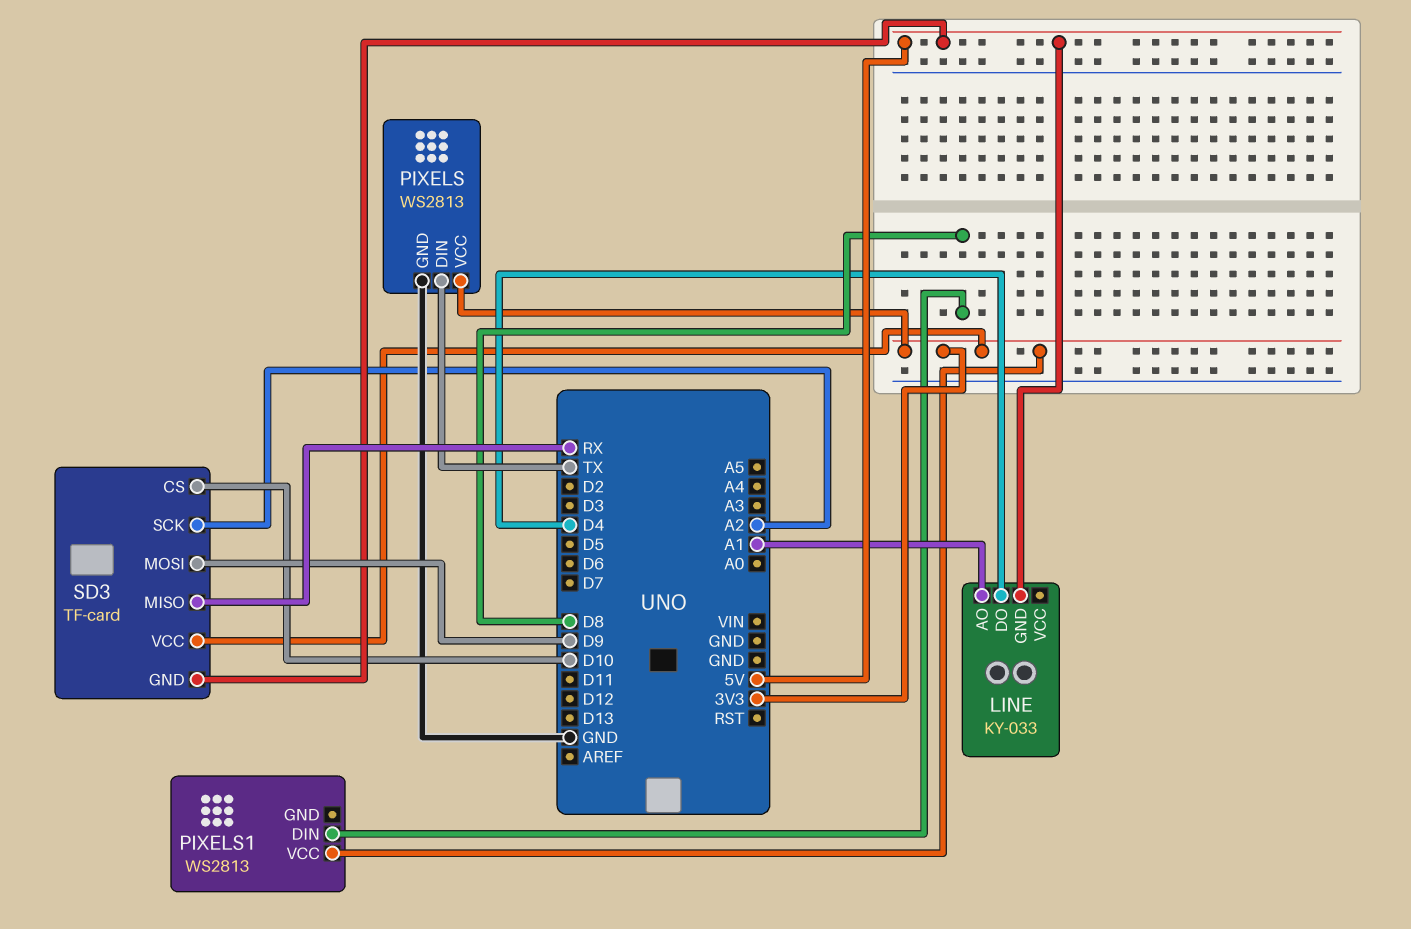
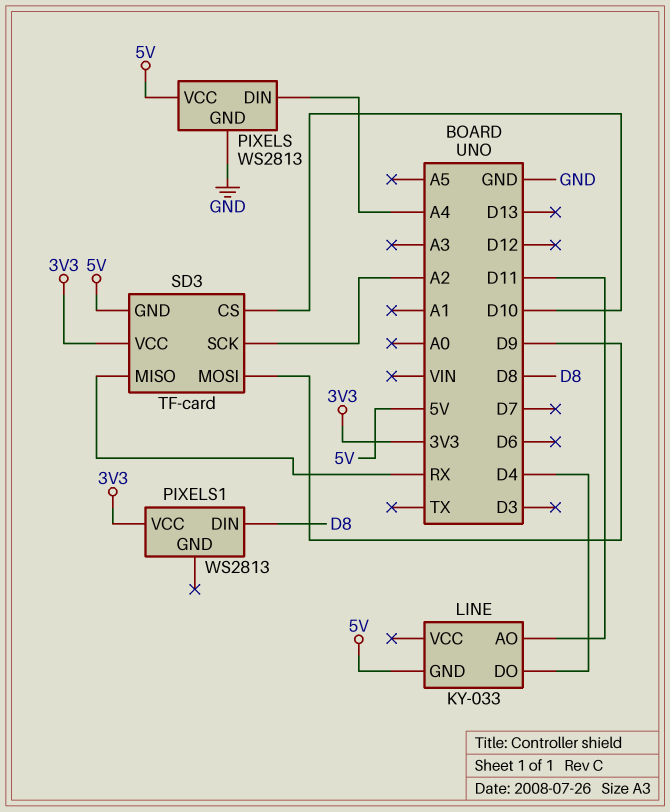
LINE pin AO: A1 -> D11
PIXELS pin DIN: TX -> A4
PIXELS pin VCC: 3V3 -> 5V

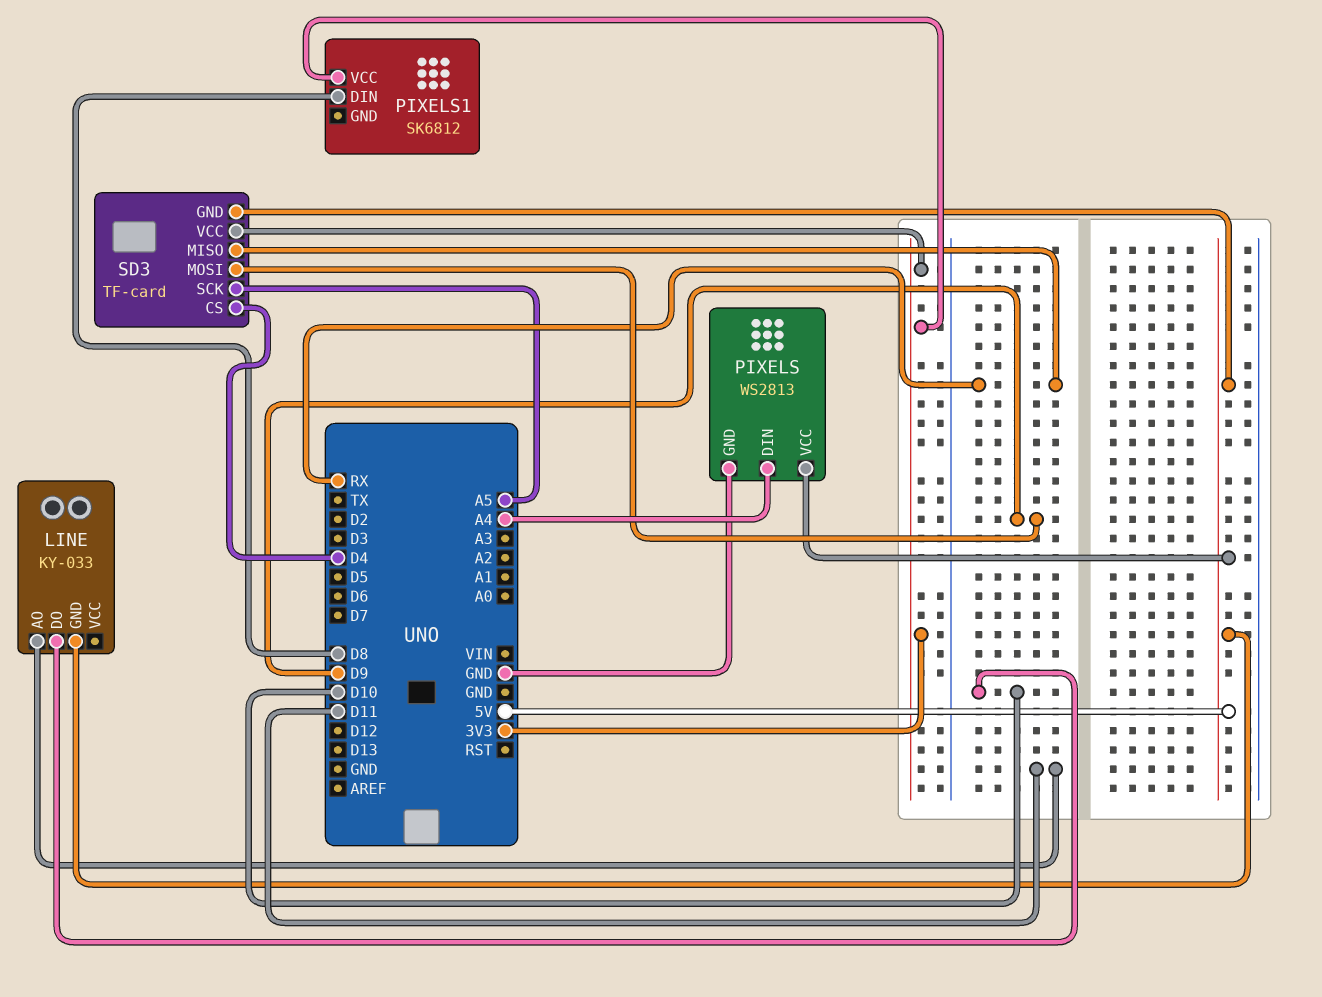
LINE pin DO: D4 -> D10
PIXELS1: WS2813 -> SK6812
SD3 pin CS: D10 -> D4
SD3 pin SCK: A2 -> A5

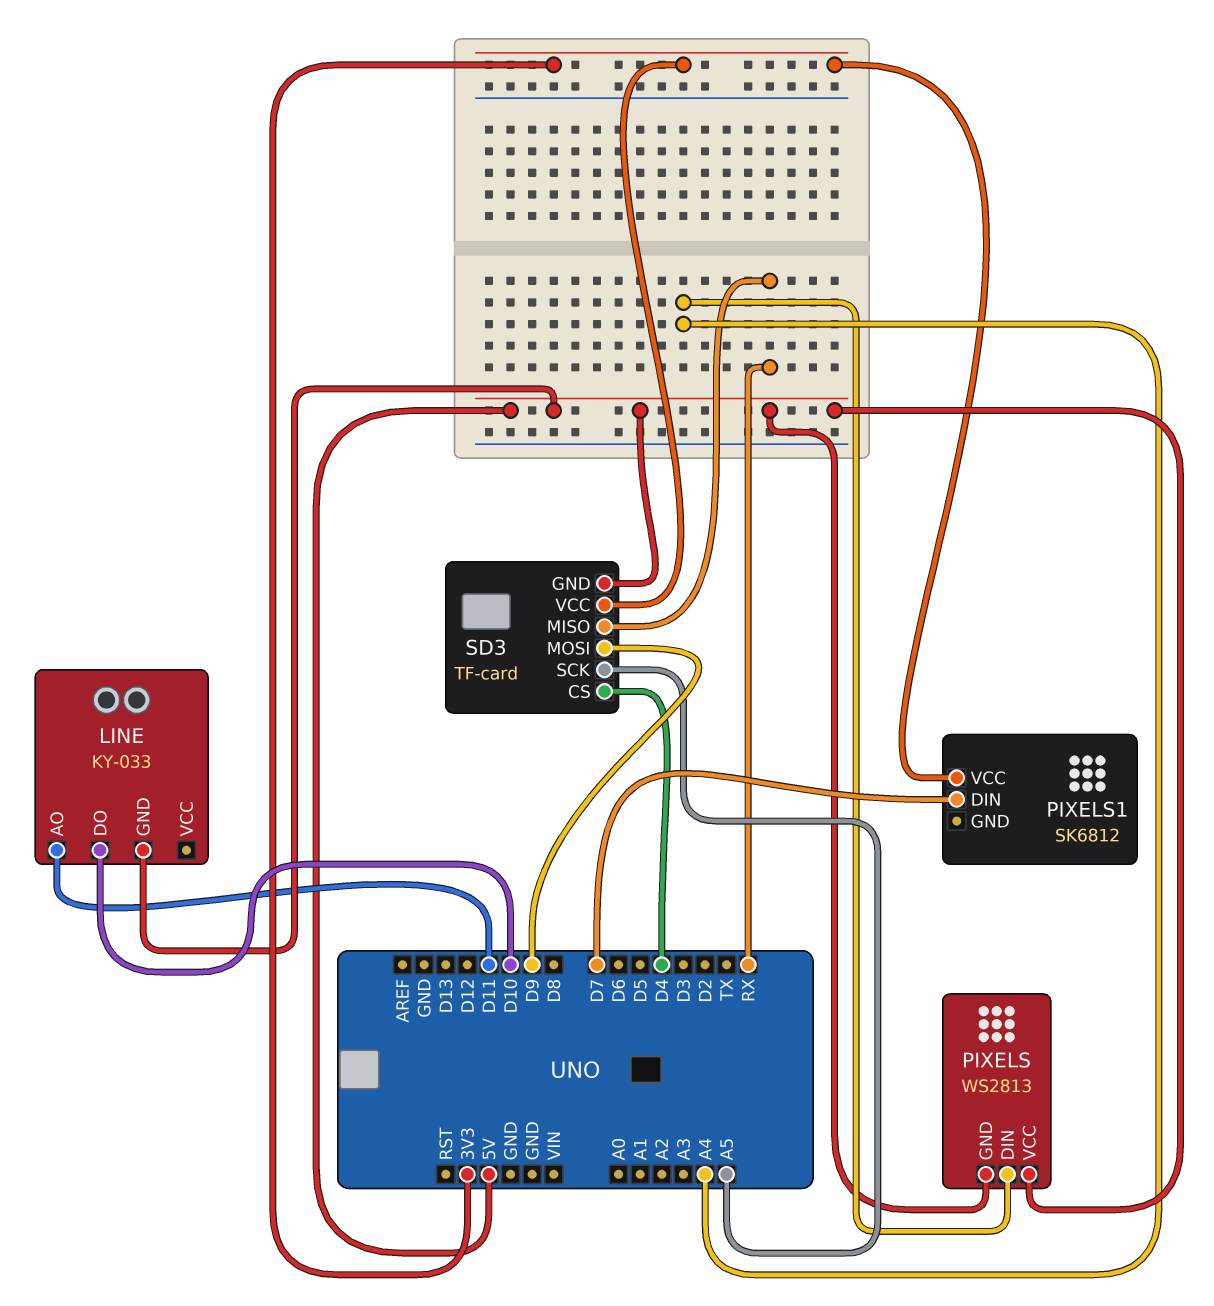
PIXELS pin GND: GND -> 5V
PIXELS1 pin DIN: D8 -> D7

